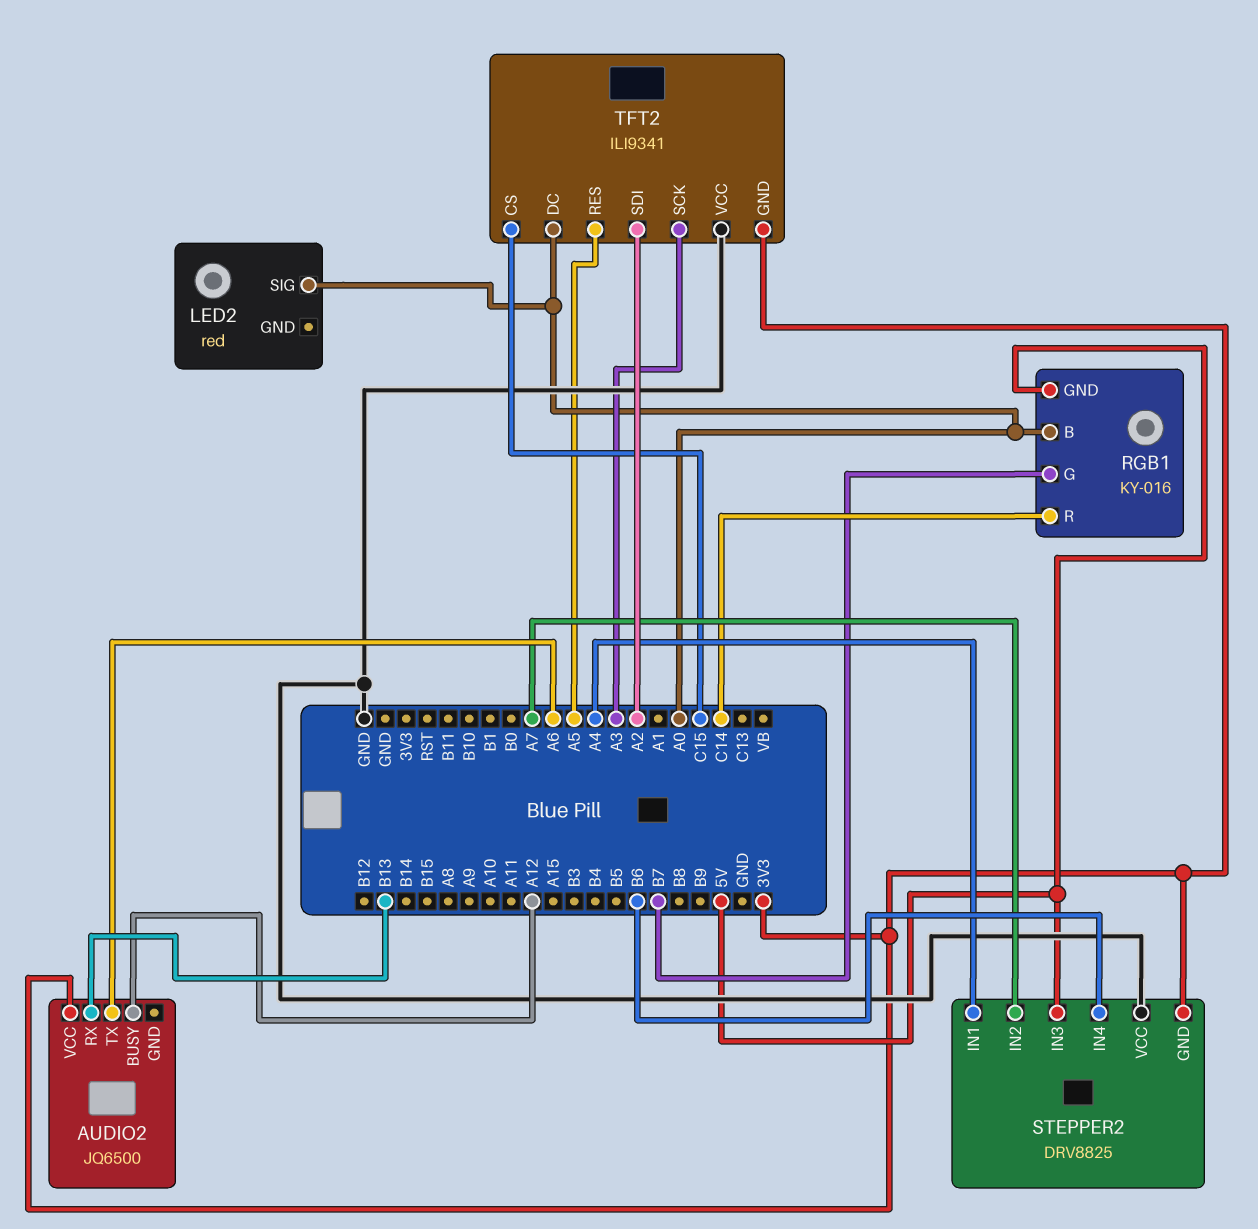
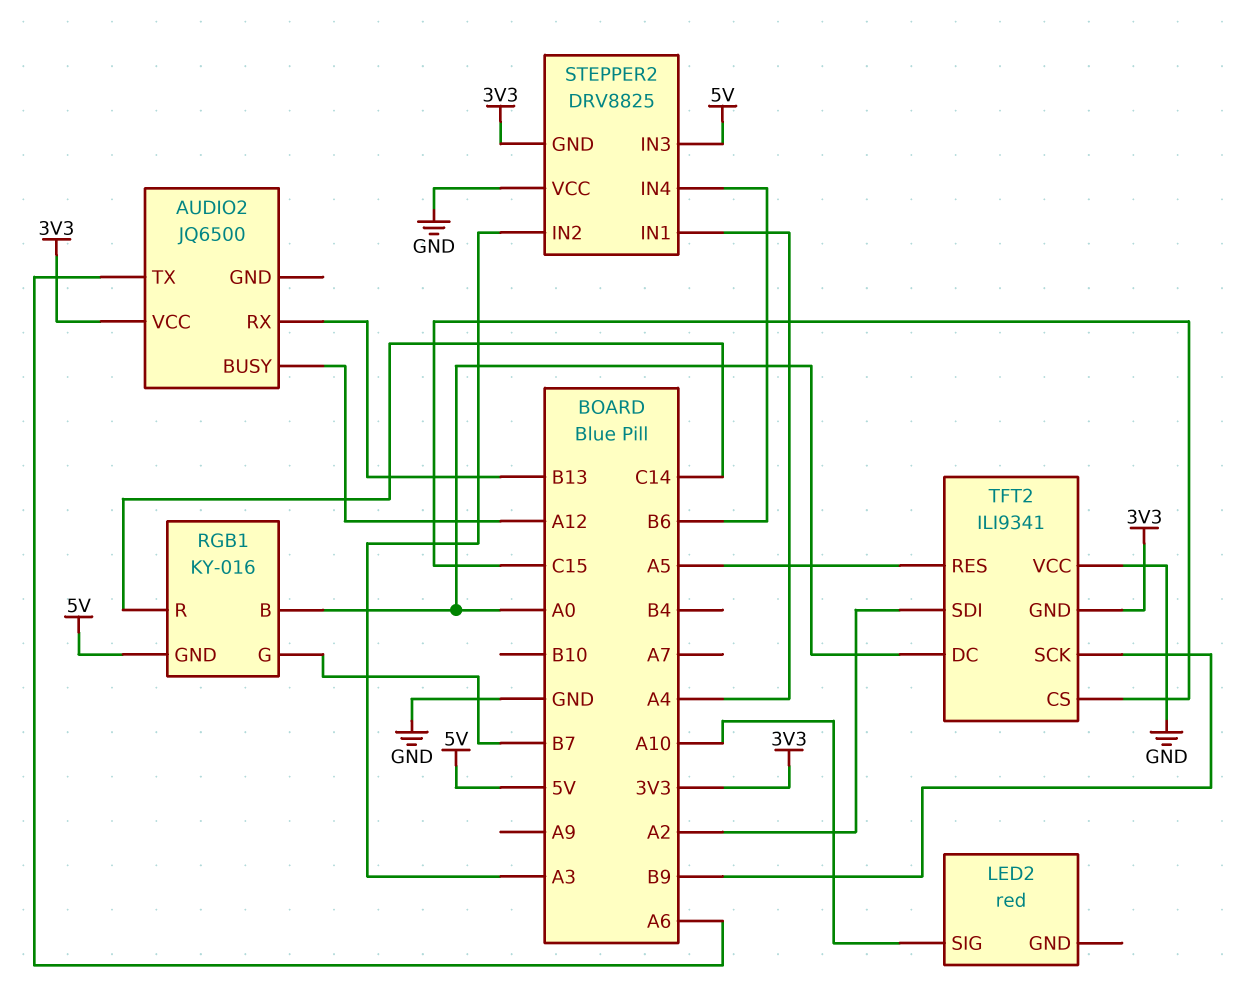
LED2 pin SIG: A0 -> A10
STEPPER2 pin IN2: A7 -> A3
TFT2 pin SCK: A3 -> B9

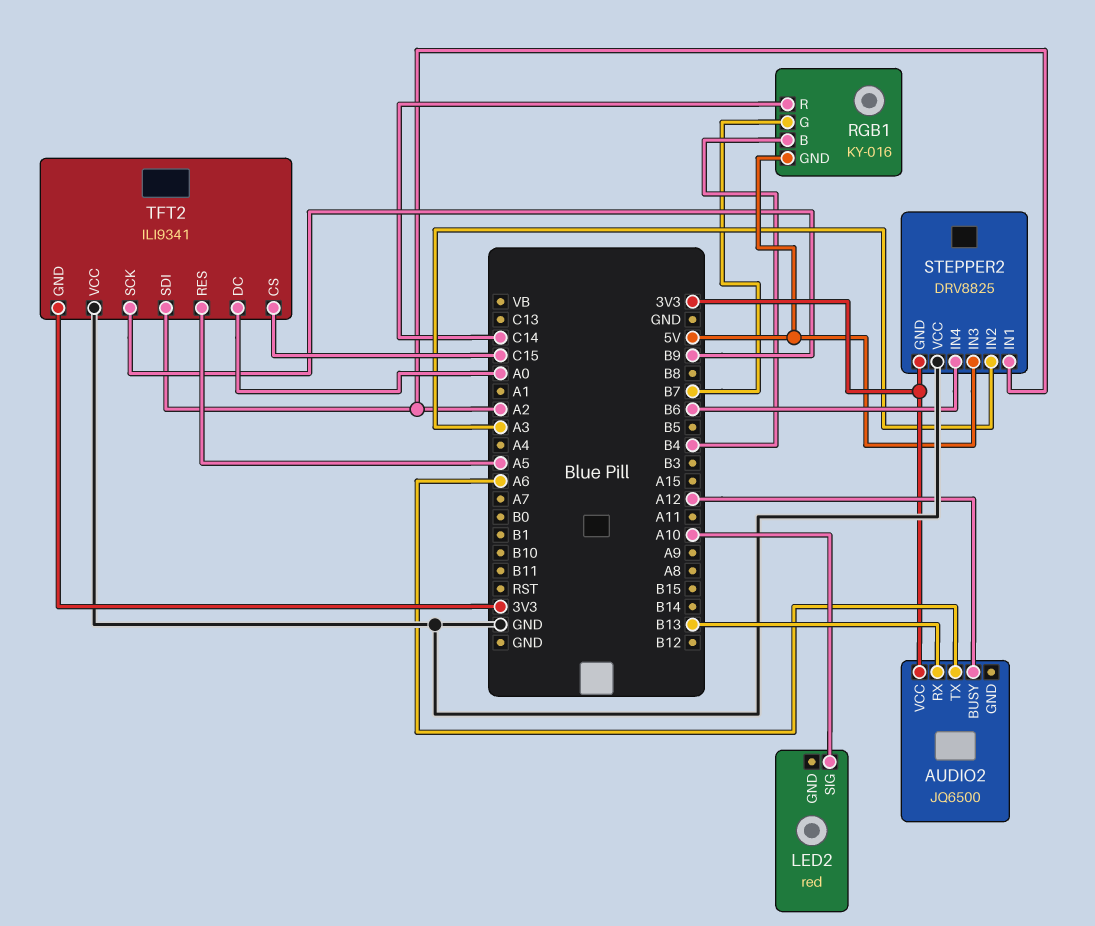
RGB1 pin B: A0 -> B4
STEPPER2 pin IN1: A4 -> A2

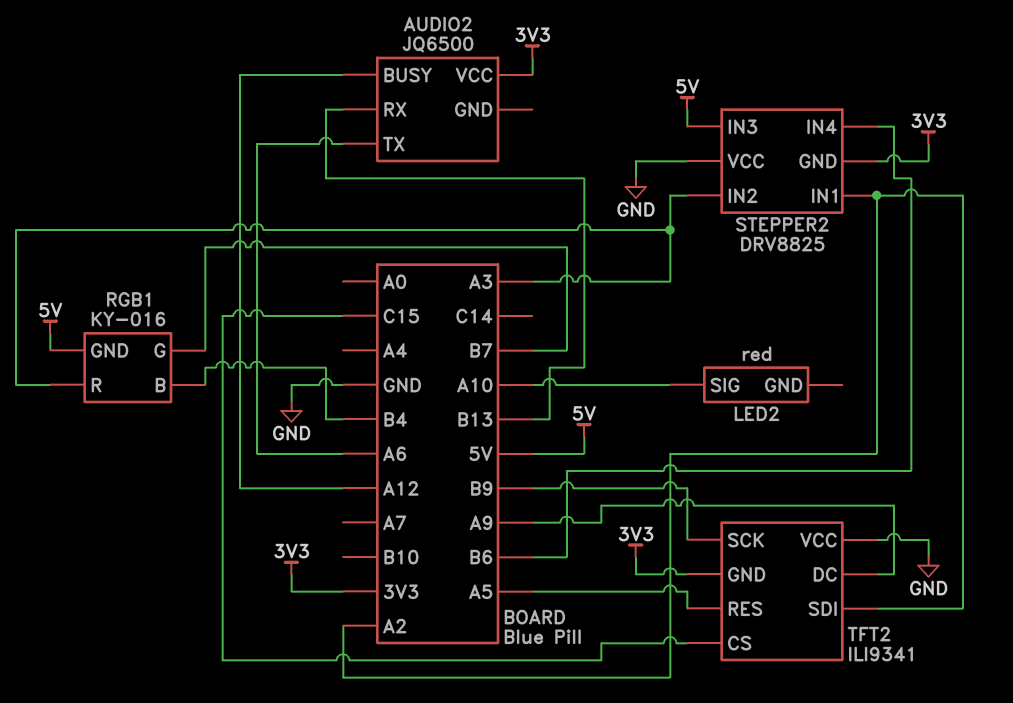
RGB1 pin R: C14 -> A3
TFT2 pin DC: A0 -> A9

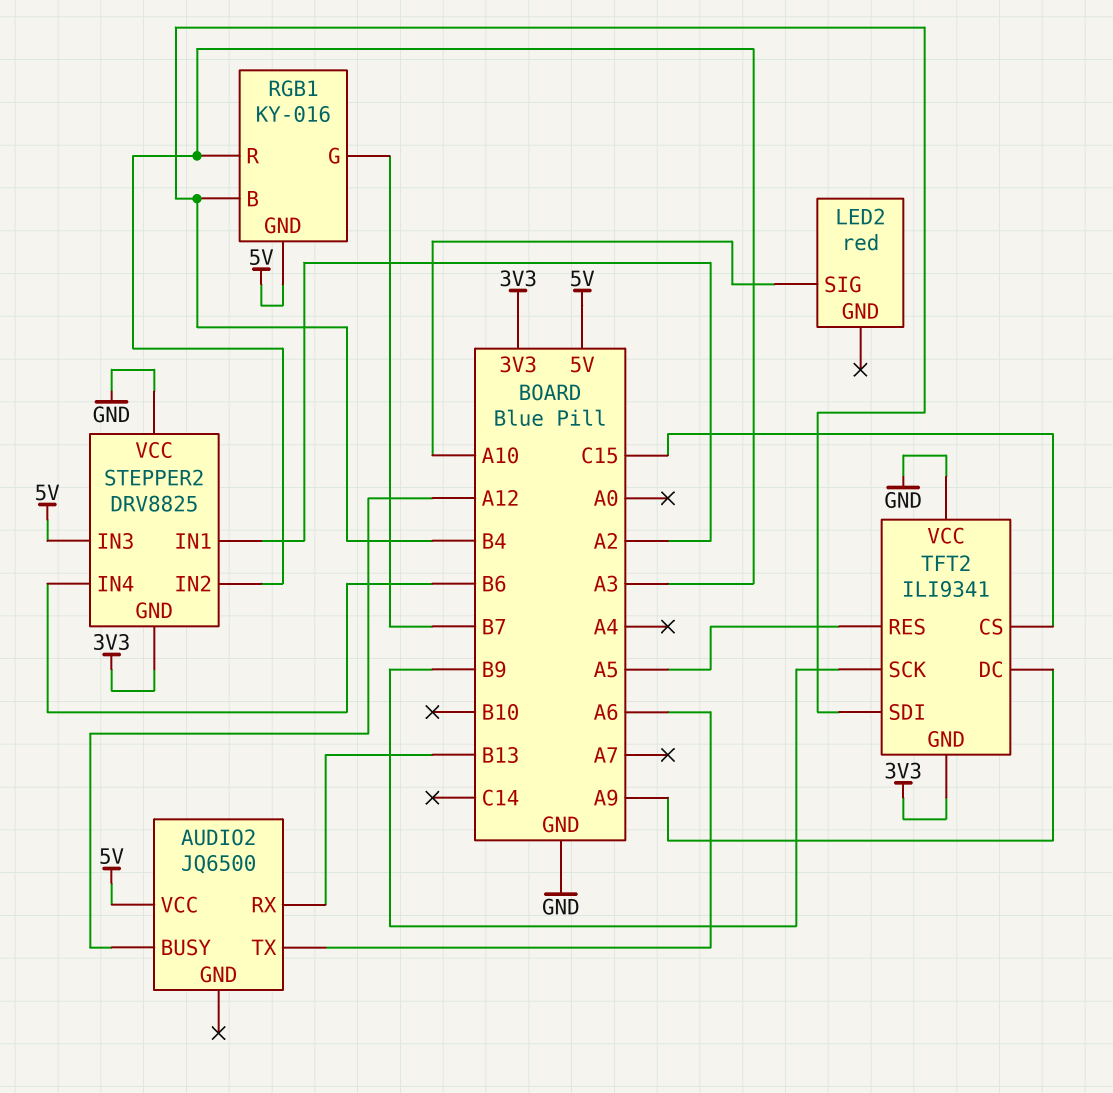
AUDIO2 pin VCC: 3V3 -> 5V
TFT2 pin SDI: A2 -> B4

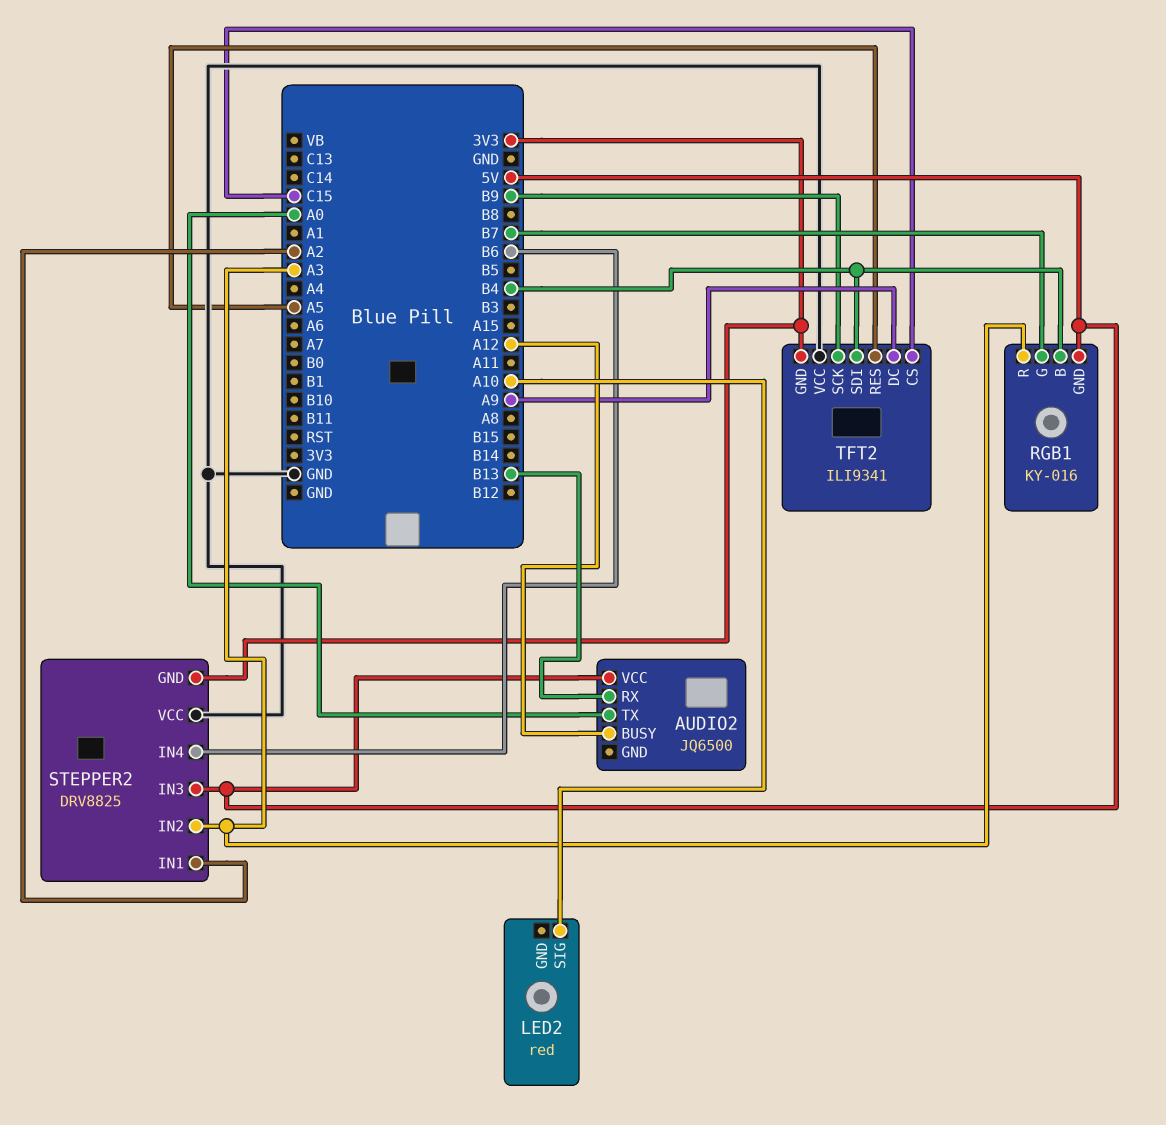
AUDIO2 pin TX: A6 -> A0

